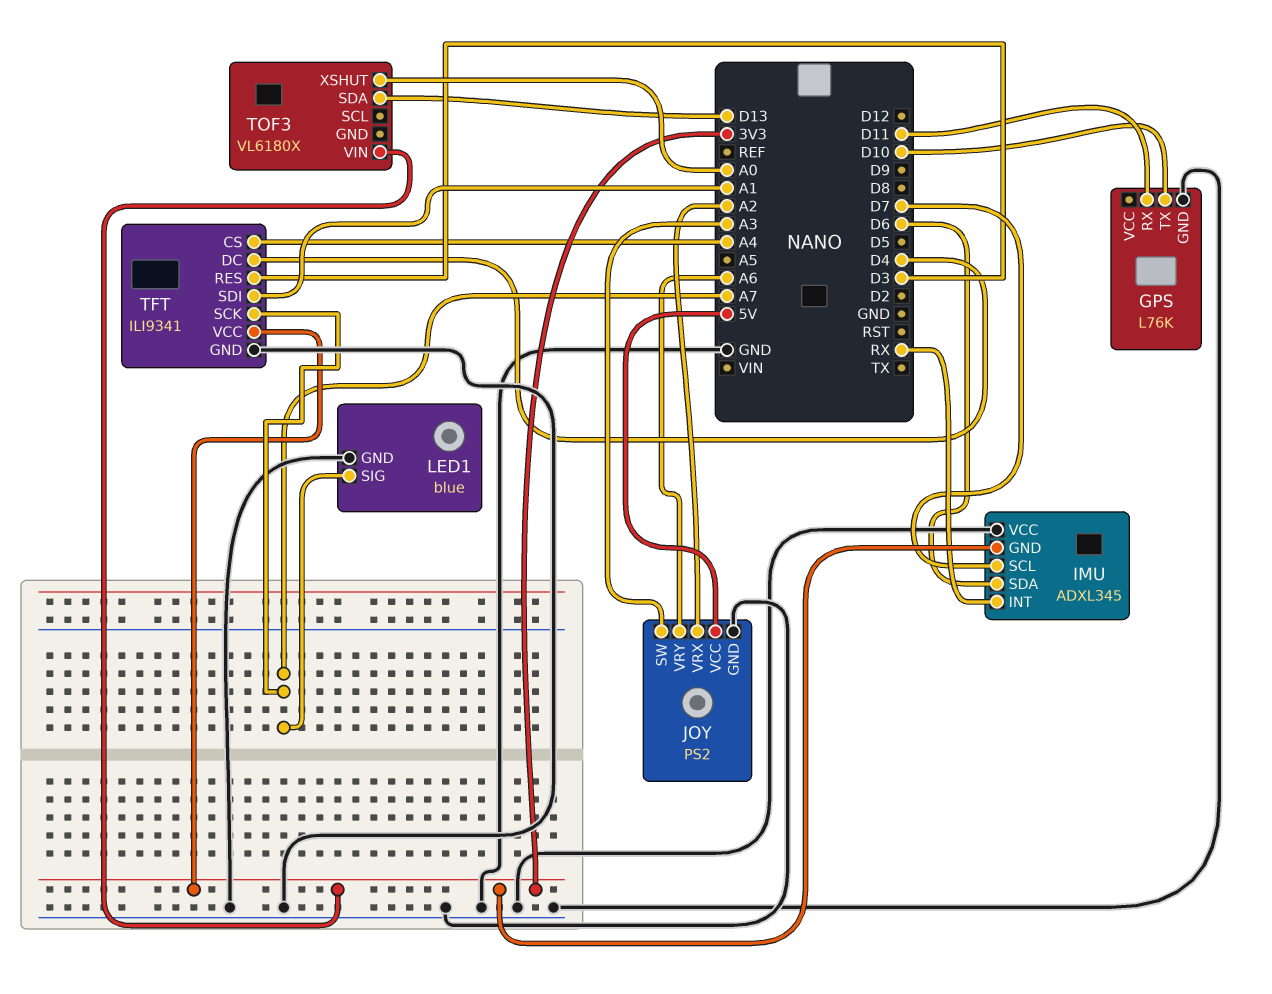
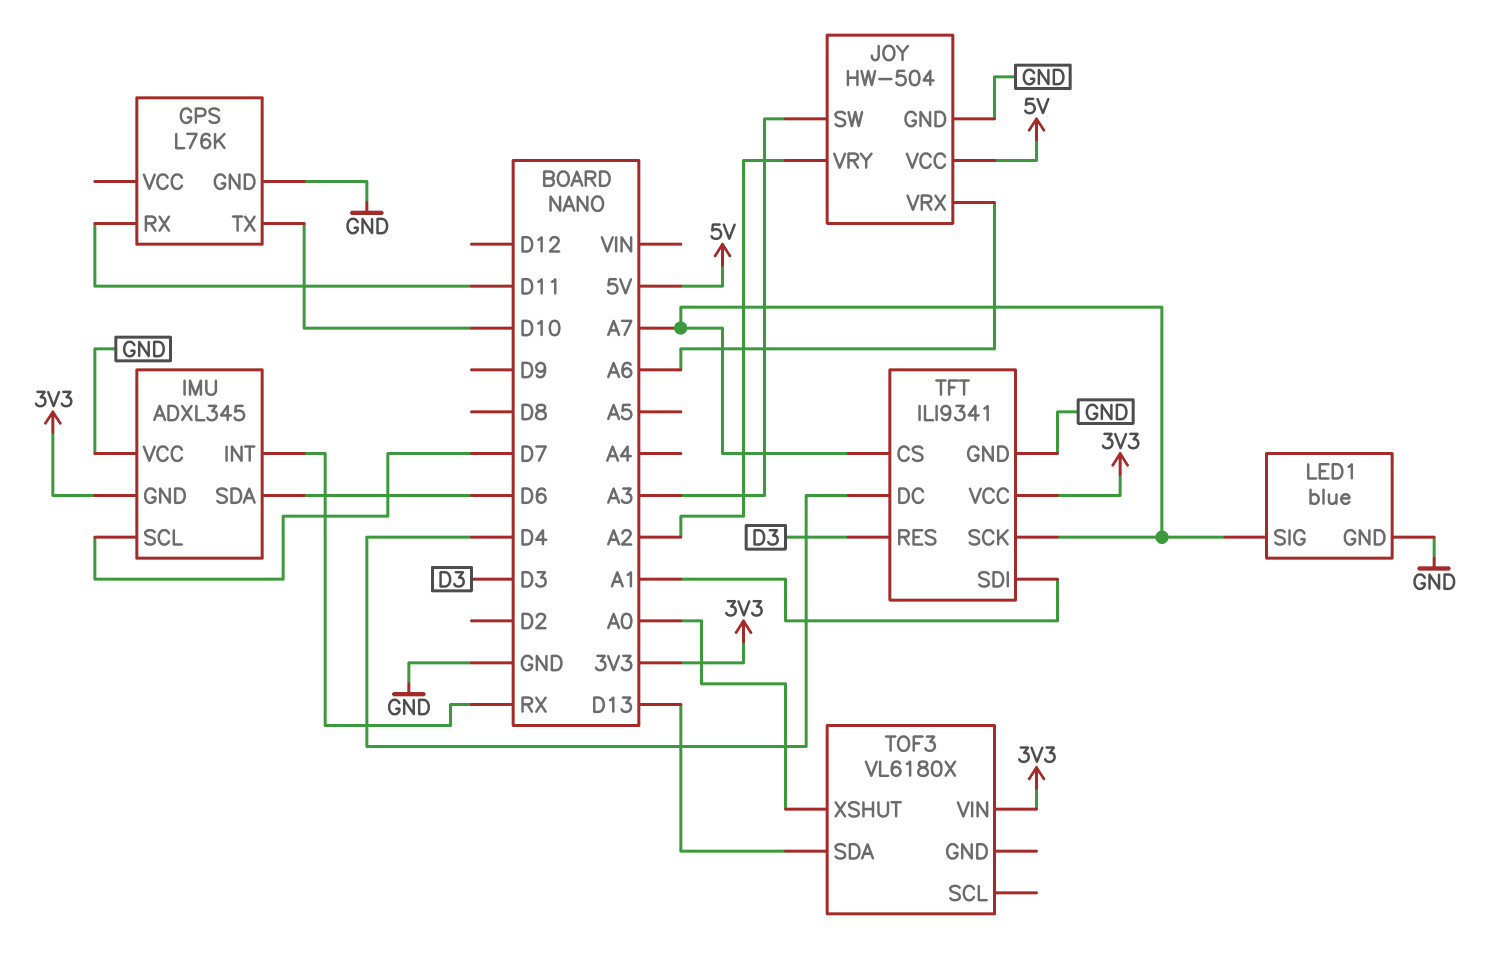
JOY: PS2 -> HW-504
JOY pin VRX: A2 -> A6
JOY pin VRY: A6 -> A2
TFT pin CS: A4 -> A7

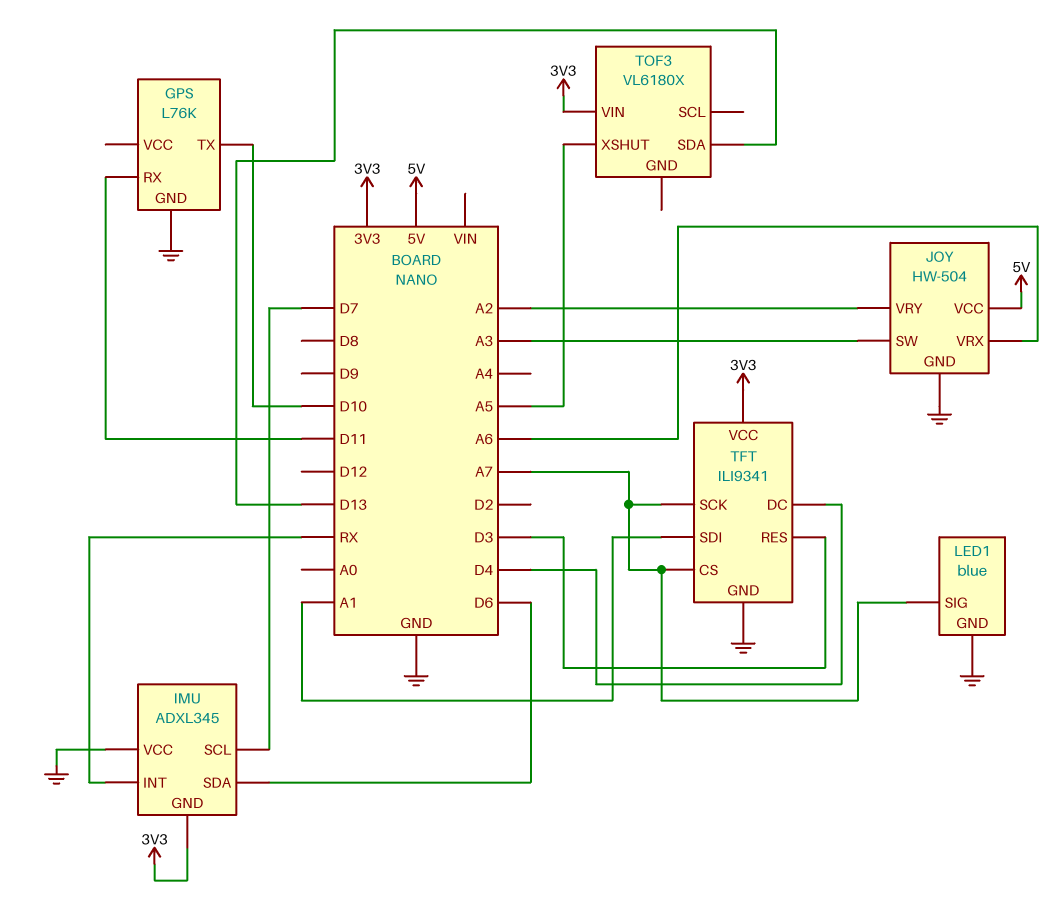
TOF3 pin XSHUT: A0 -> A5

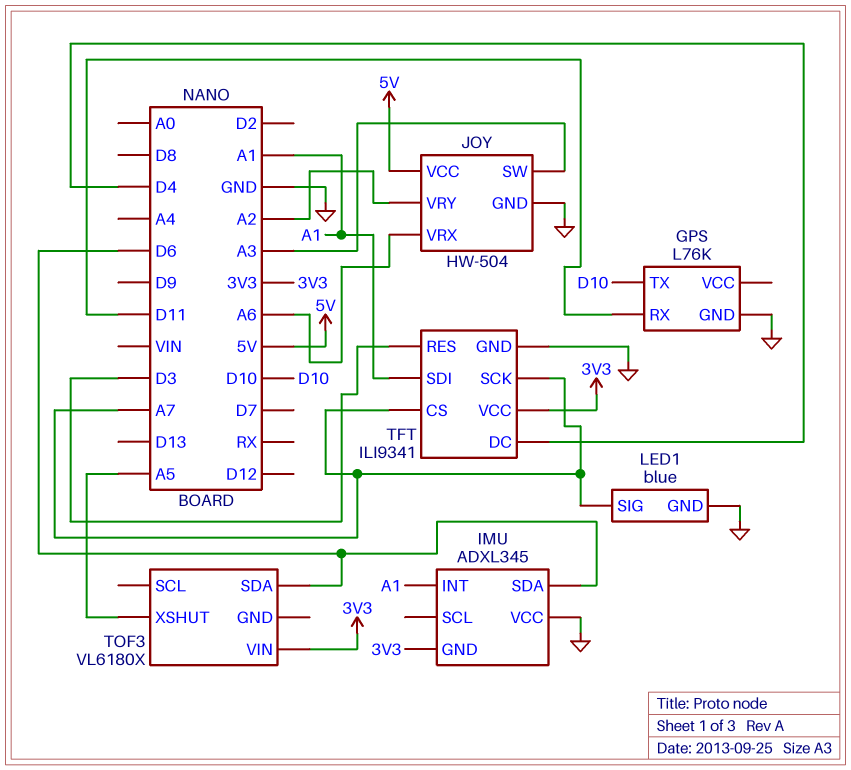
IMU pin INT: RX -> A1
IMU pin SCL: D7 -> none
TOF3 pin SDA: D13 -> D6

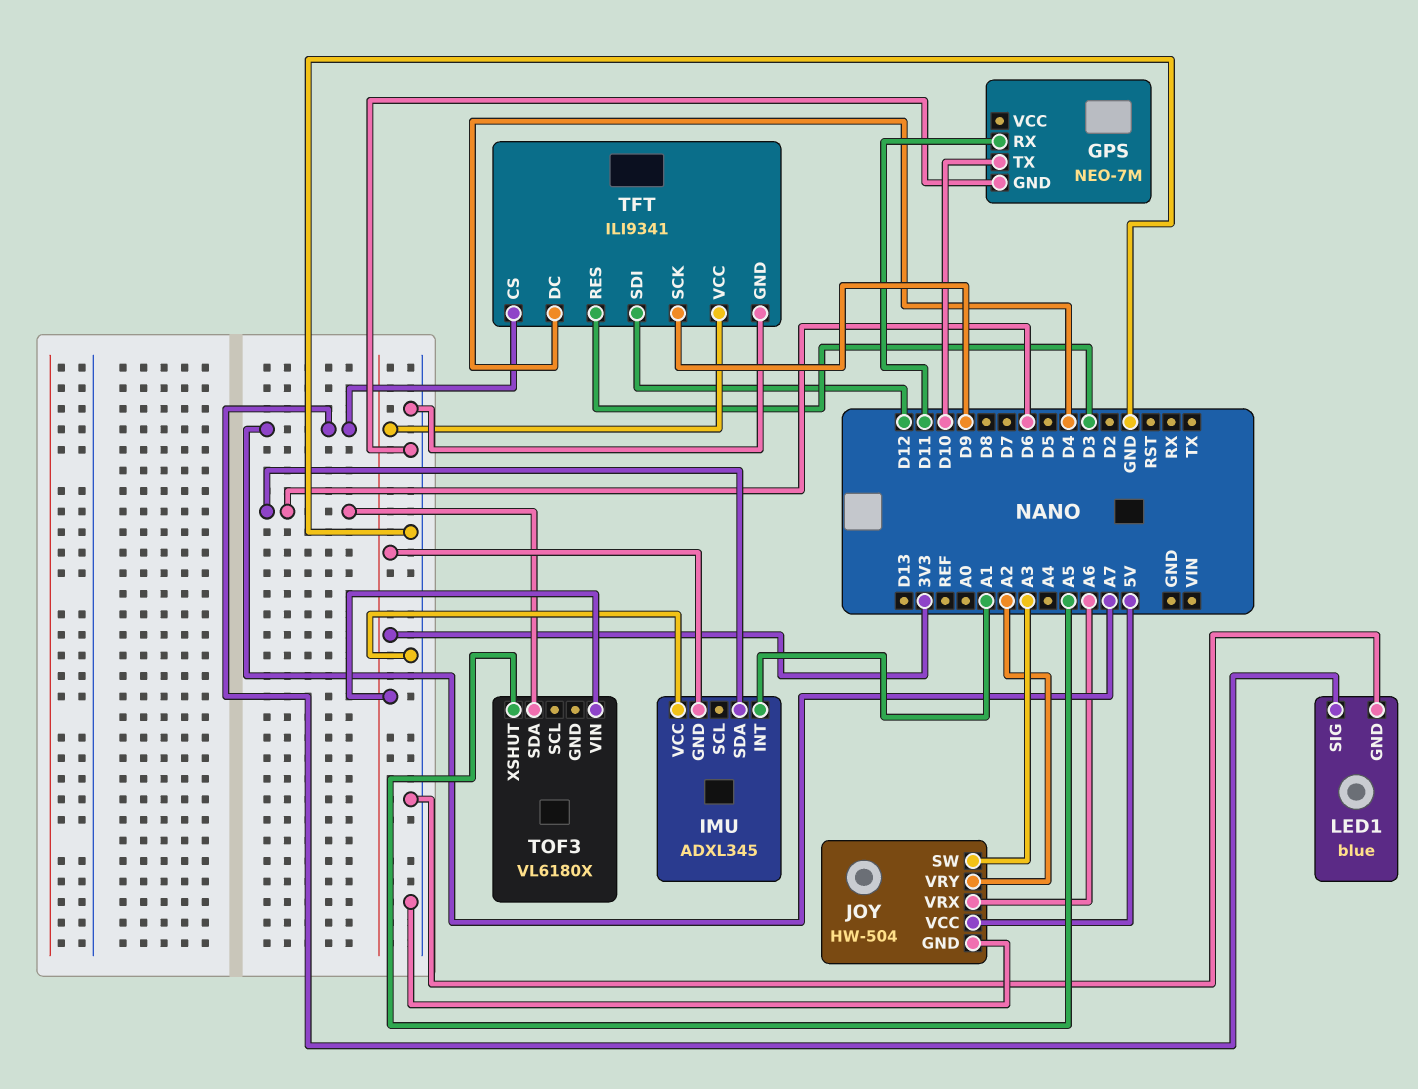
GPS: L76K -> NEO-7M
TFT pin SCK: A7 -> D9
TFT pin SDI: A1 -> D12

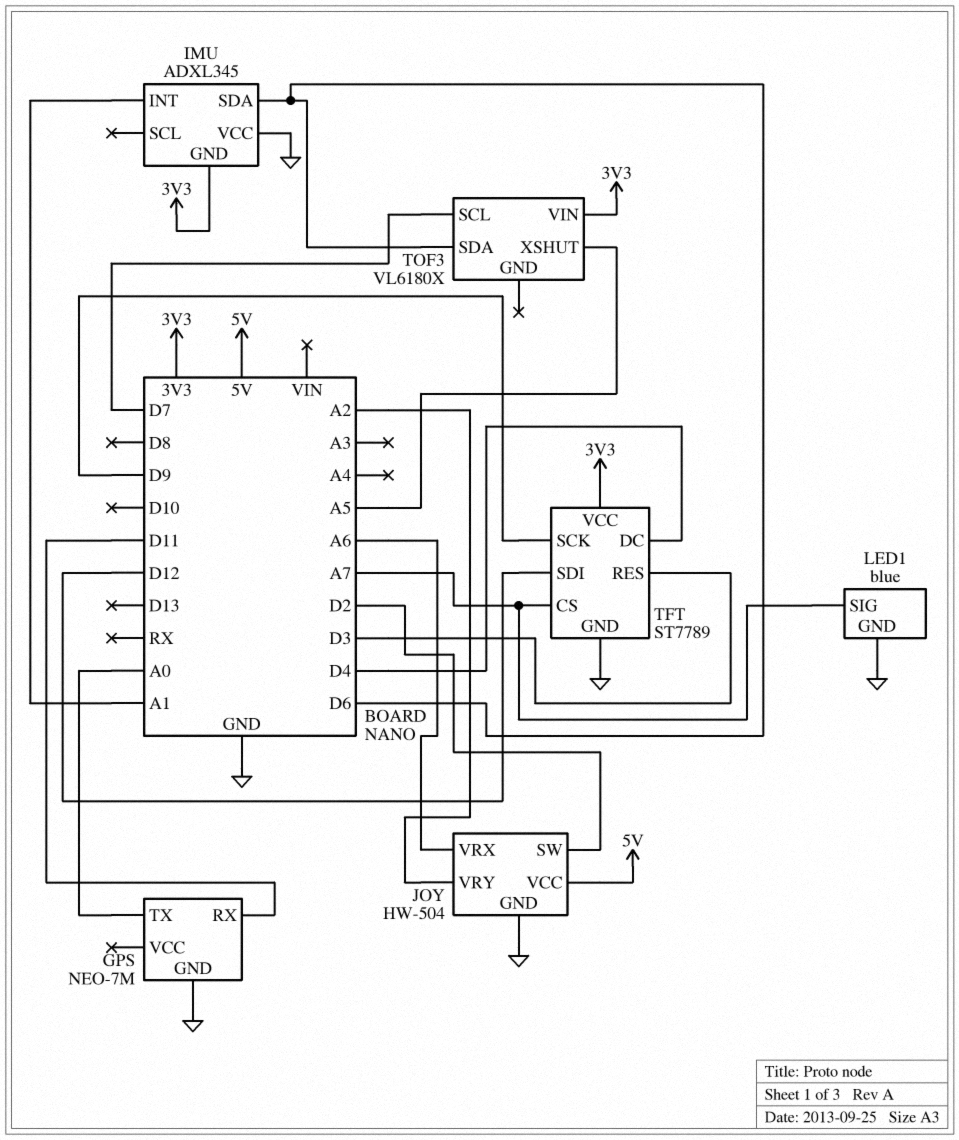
GPS pin TX: D10 -> A0
JOY pin SW: A3 -> D2
TFT: ILI9341 -> ST7789
TOF3 pin SCL: none -> D7

